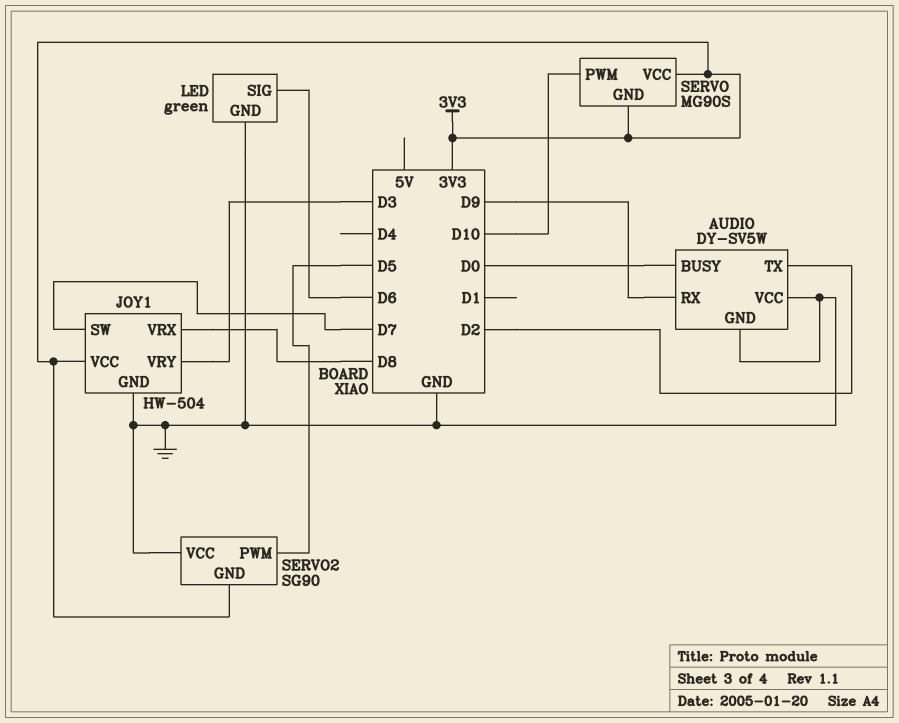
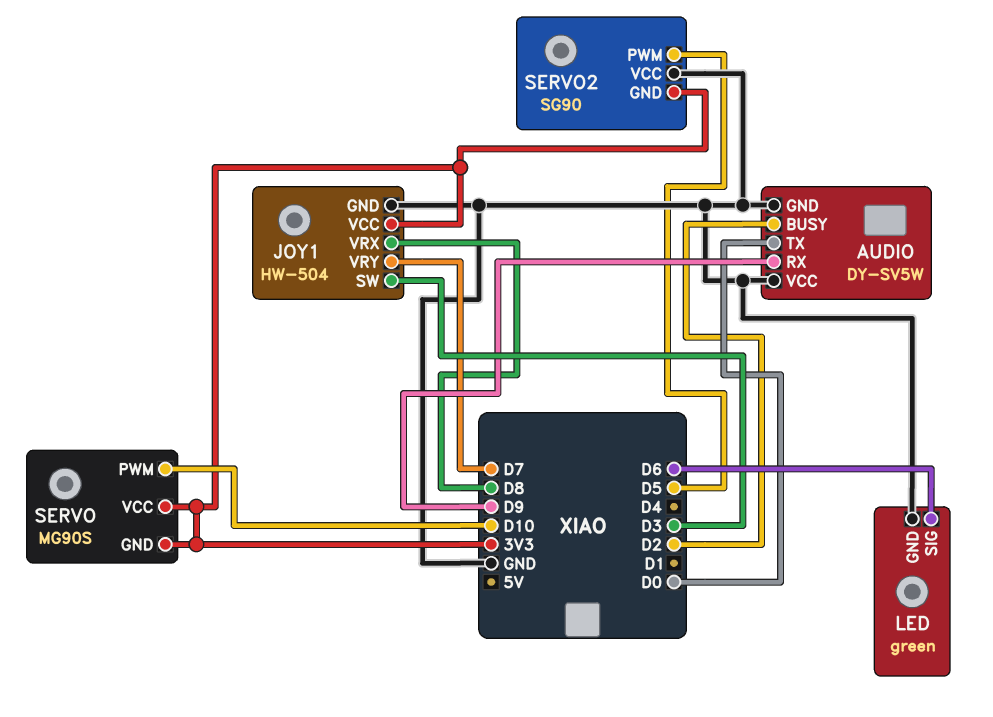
AUDIO pin BUSY: D0 -> D2
AUDIO pin TX: D2 -> D0
JOY1 pin SW: D7 -> D3
JOY1 pin VRY: D3 -> D7

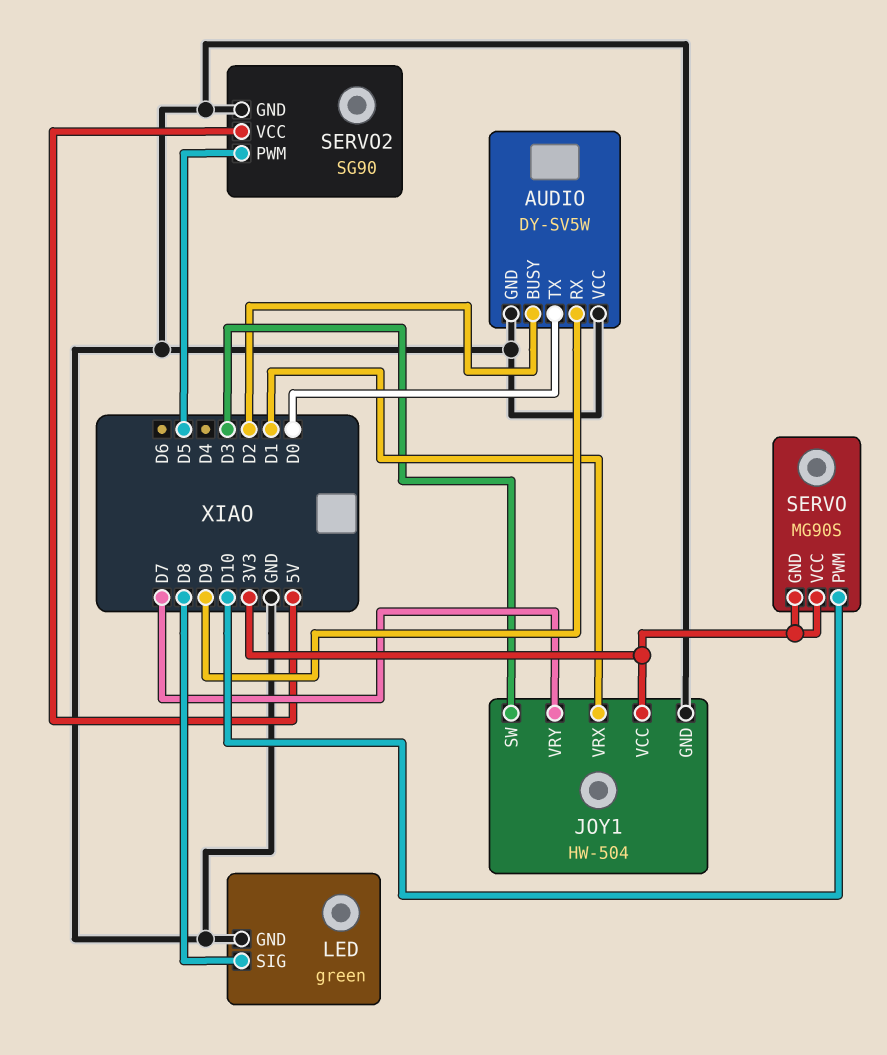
JOY1 pin VRX: D8 -> D1
LED pin SIG: D6 -> D8
SERVO2 pin GND: 3V3 -> GND
SERVO2 pin VCC: GND -> 5V

